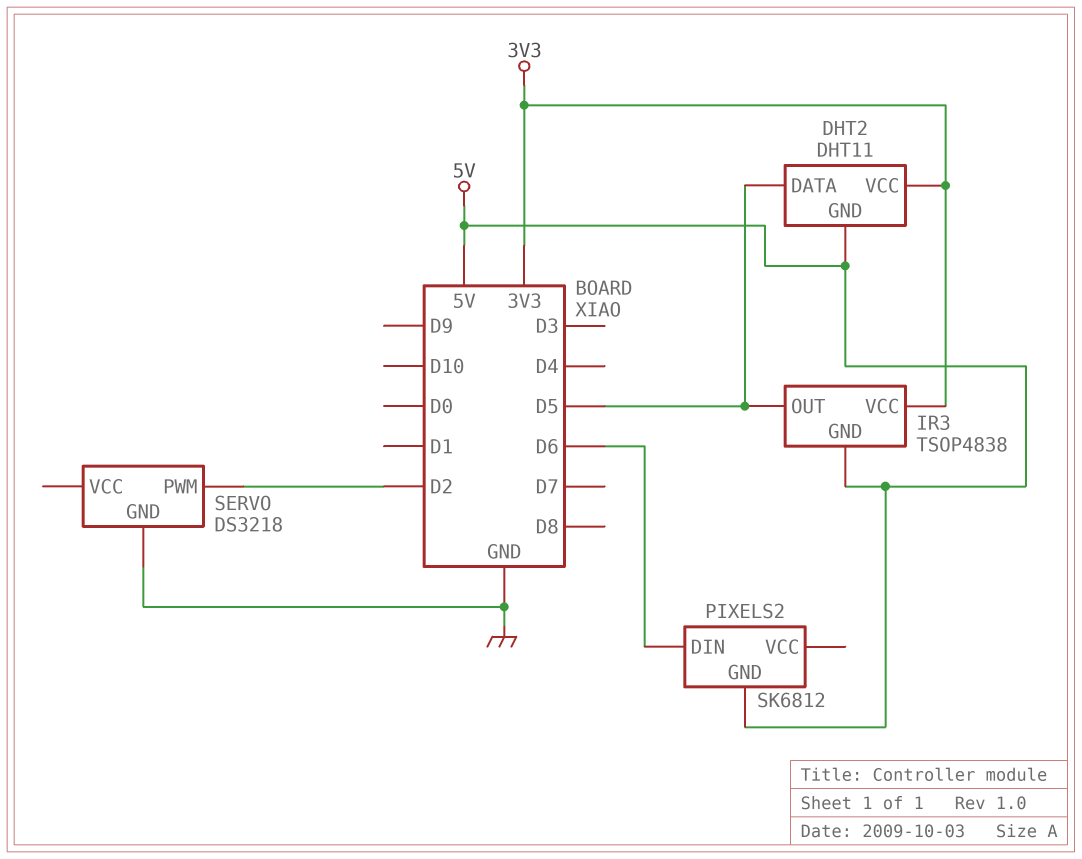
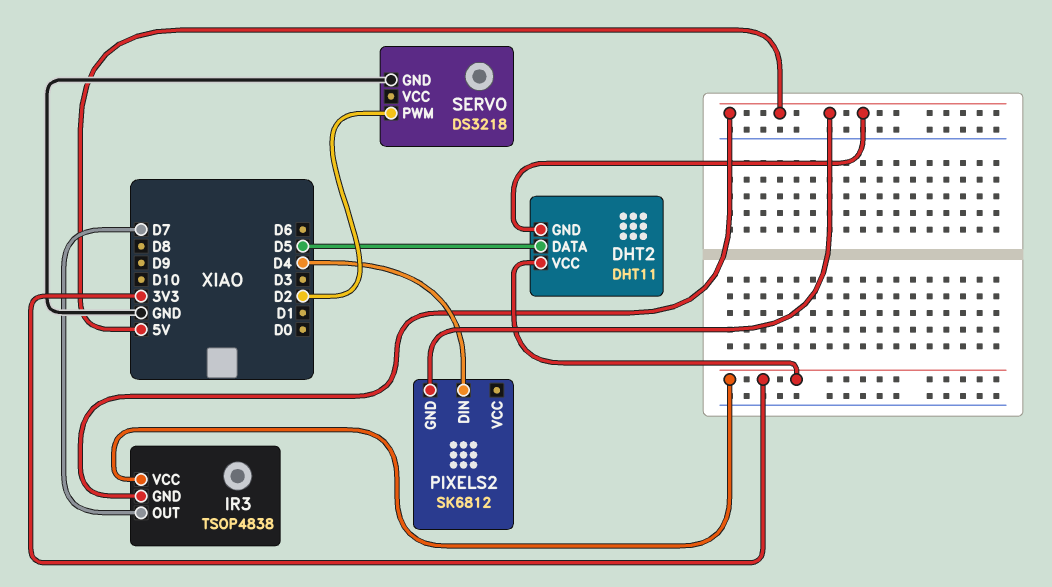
IR3 pin OUT: D5 -> D7
PIXELS2 pin DIN: D6 -> D4

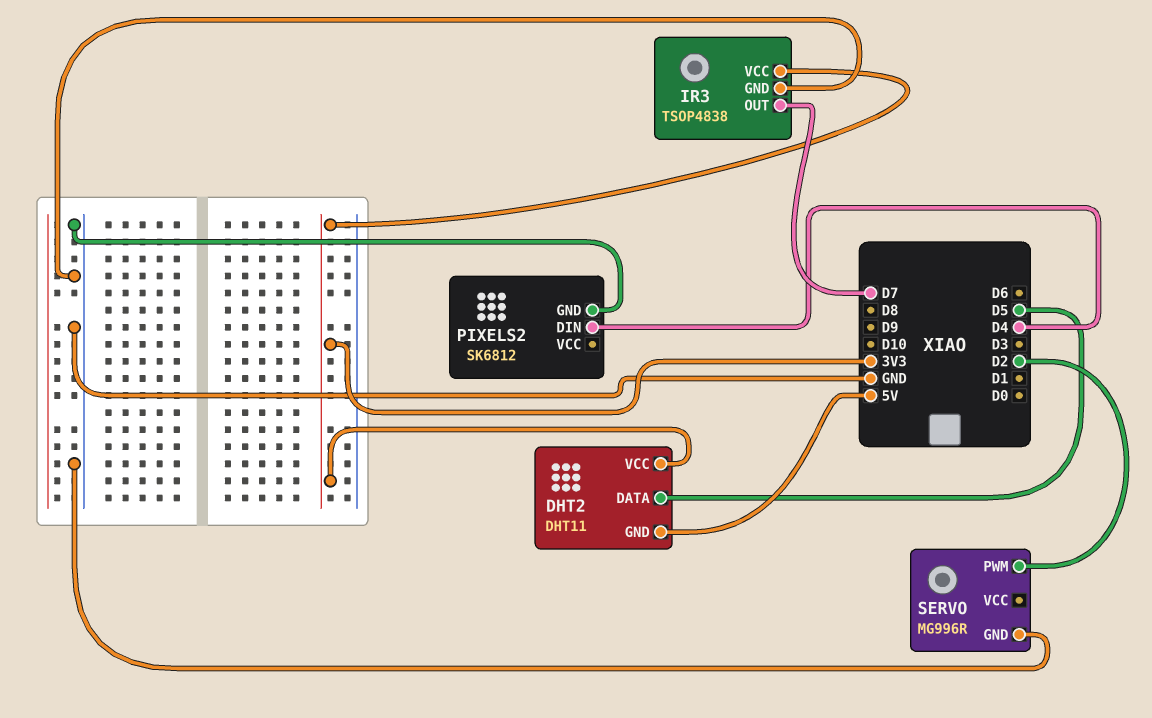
IR3 pin GND: 5V -> GND
PIXELS2 pin GND: 5V -> GND
SERVO: DS3218 -> MG996R

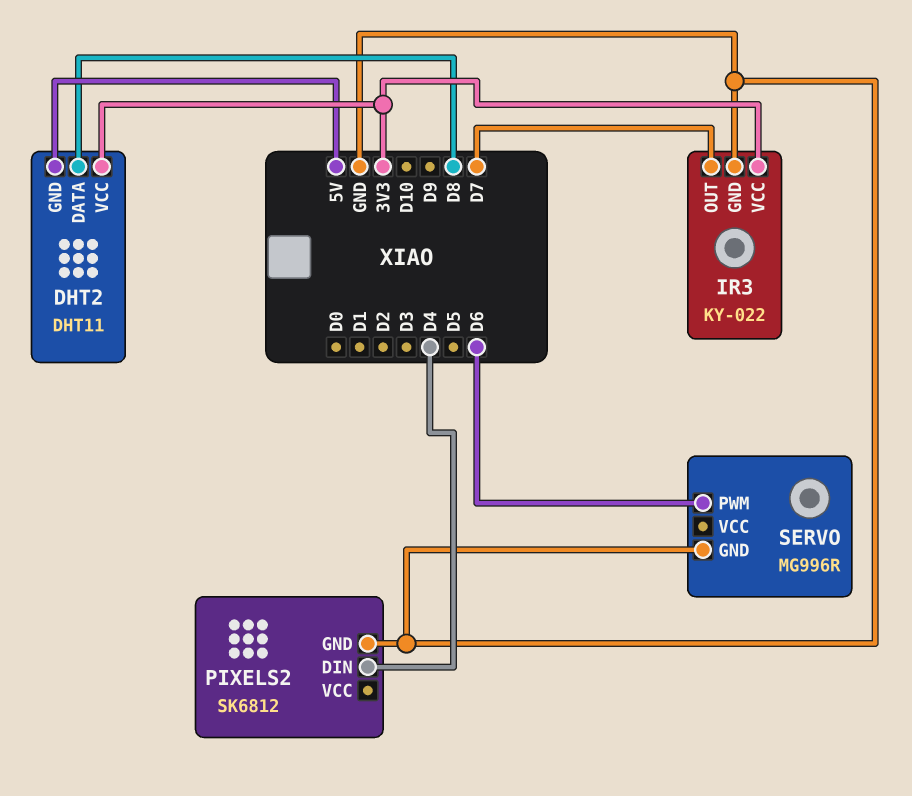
DHT2 pin DATA: D5 -> D8
IR3: TSOP4838 -> KY-022
SERVO pin PWM: D2 -> D6

